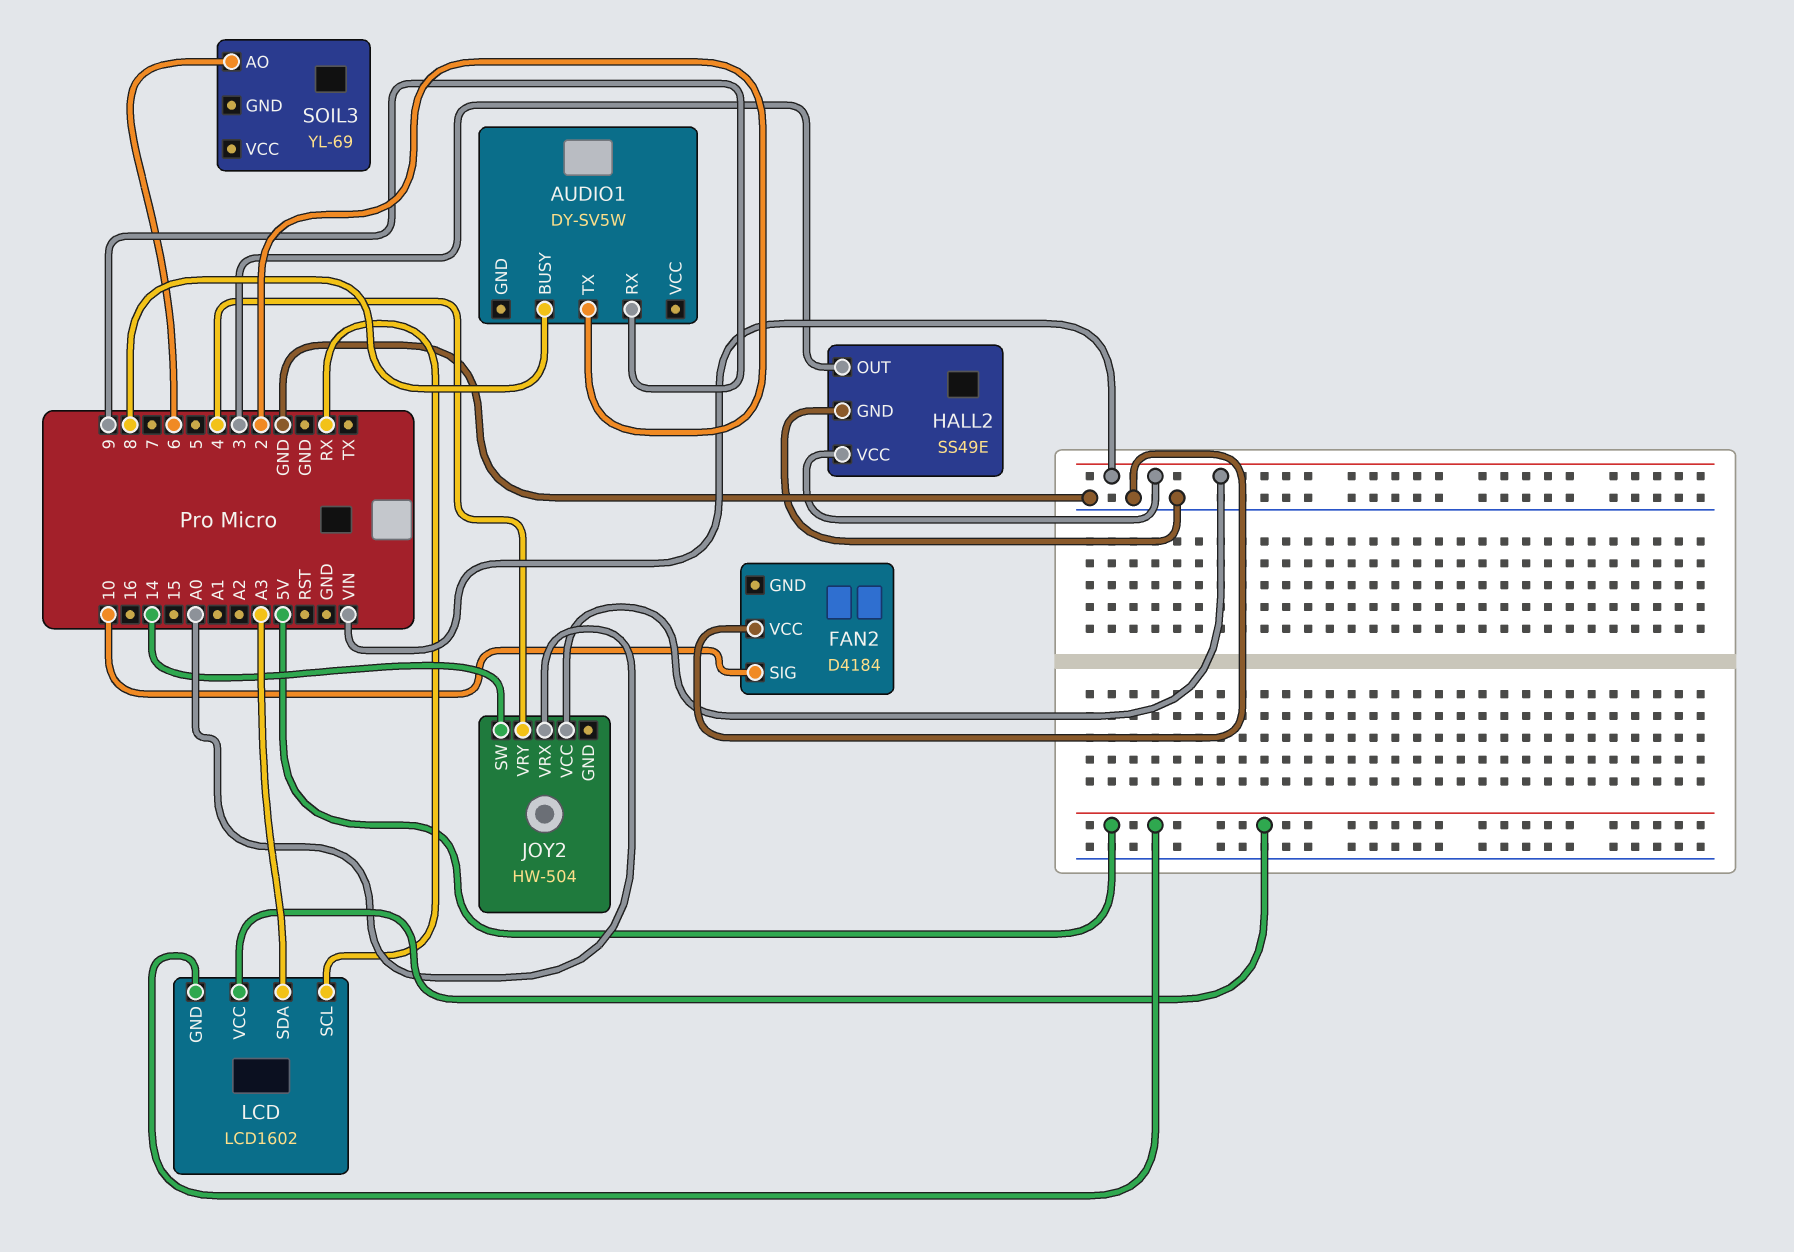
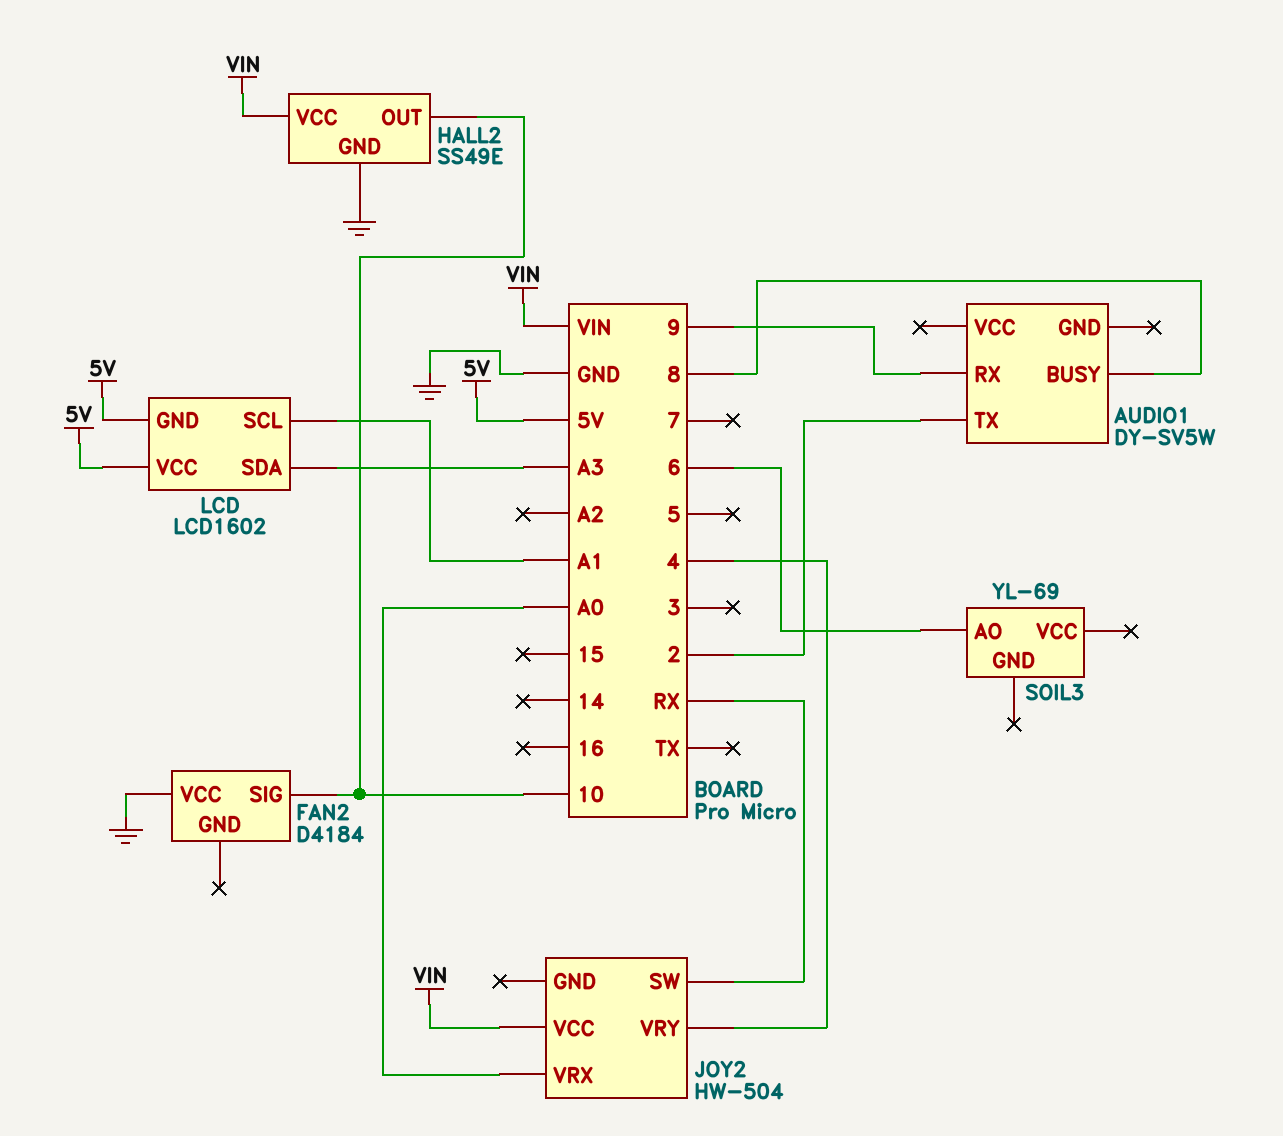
HALL2 pin OUT: 3 -> 10
JOY2 pin SW: 14 -> RX
LCD pin SCL: RX -> A1

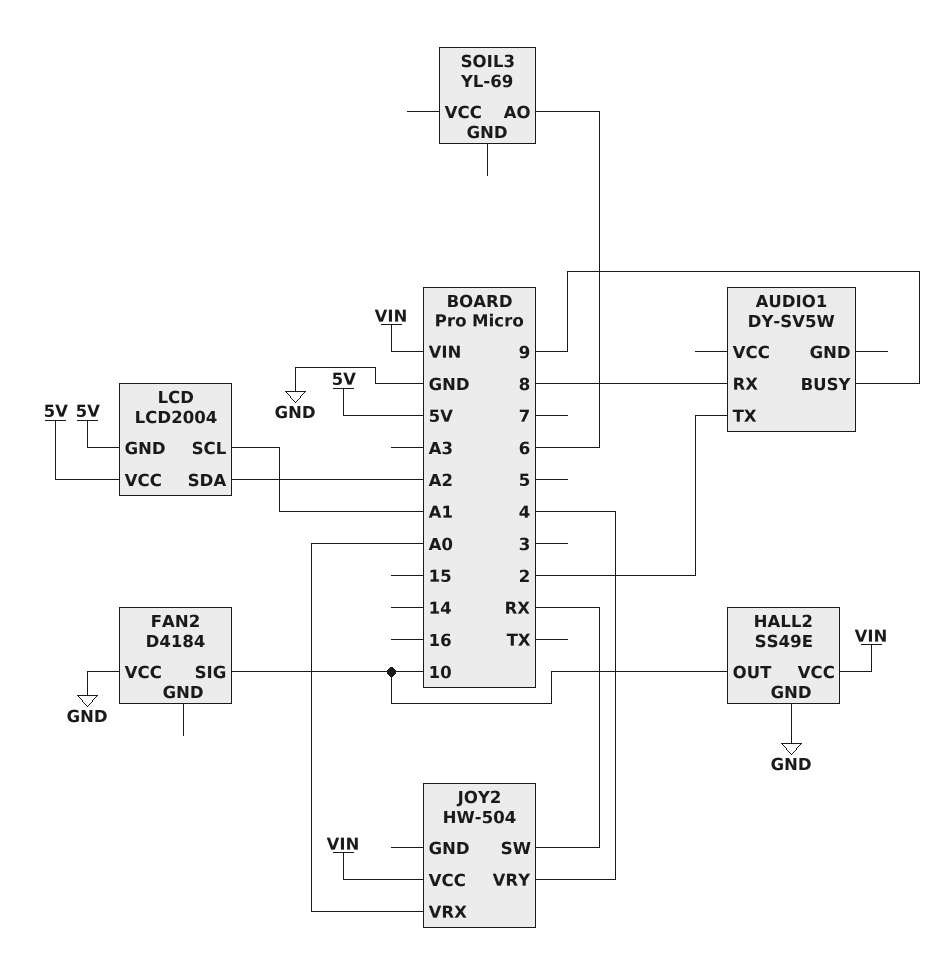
AUDIO1 pin BUSY: 8 -> 9
AUDIO1 pin RX: 9 -> 8
LCD: LCD1602 -> LCD2004
LCD pin SDA: A3 -> A2

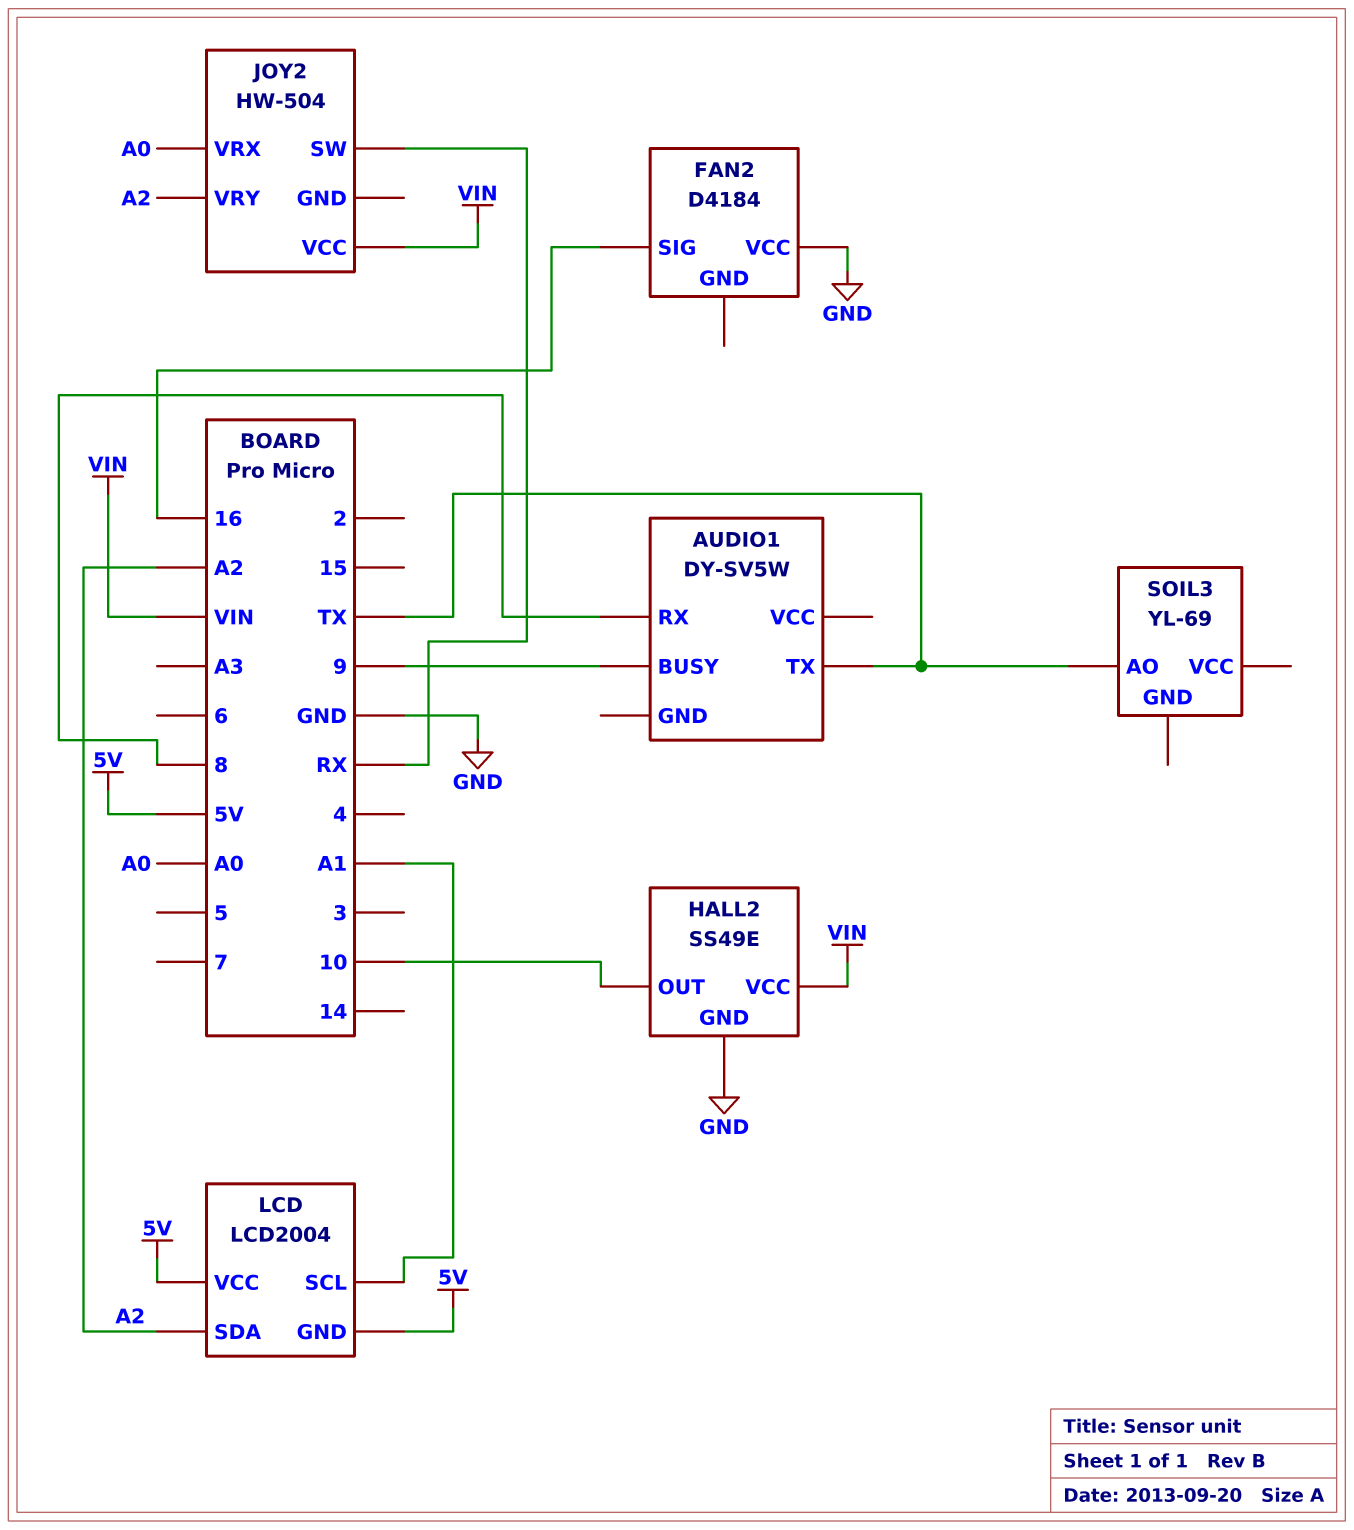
AUDIO1 pin TX: 2 -> TX
FAN2 pin SIG: 10 -> 16
JOY2 pin VRY: 4 -> A2
SOIL3 pin AO: 6 -> TX

